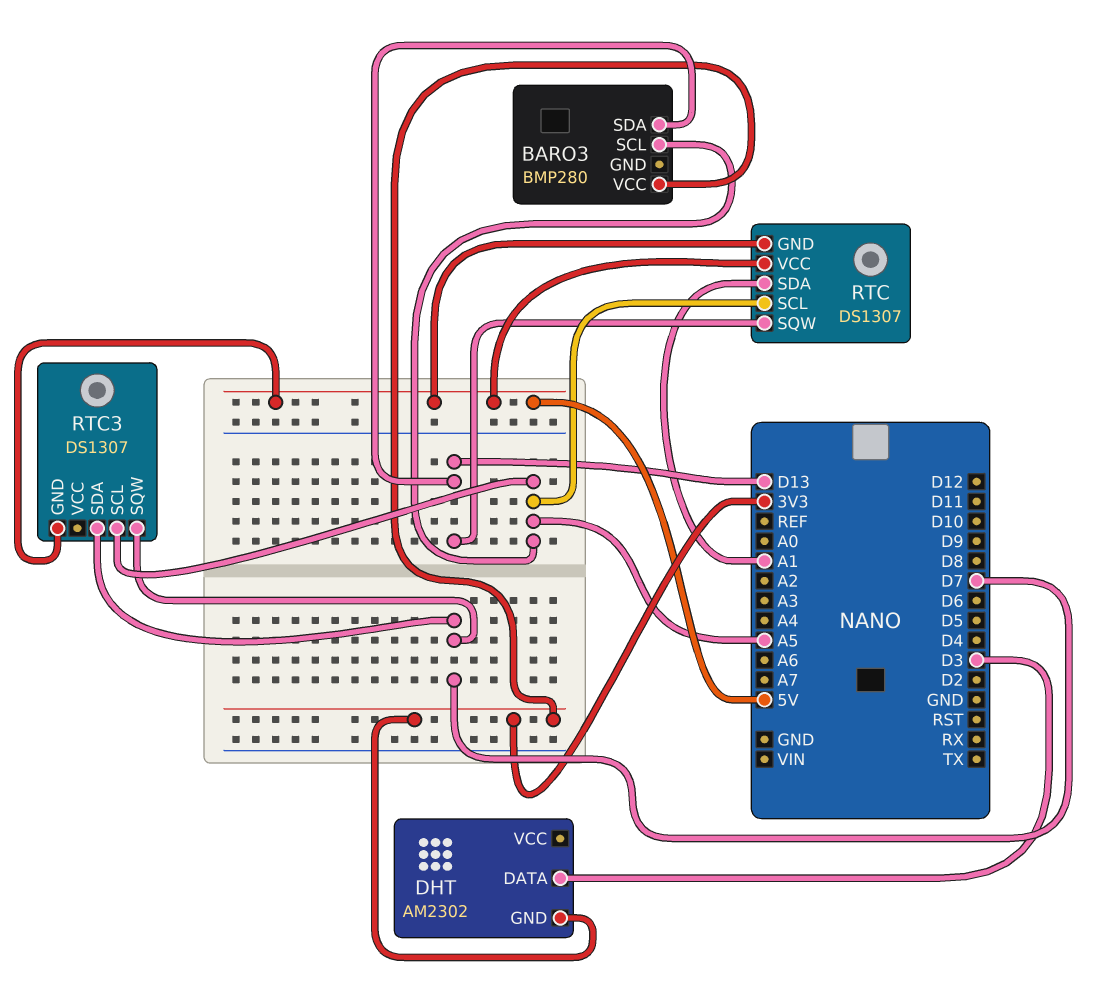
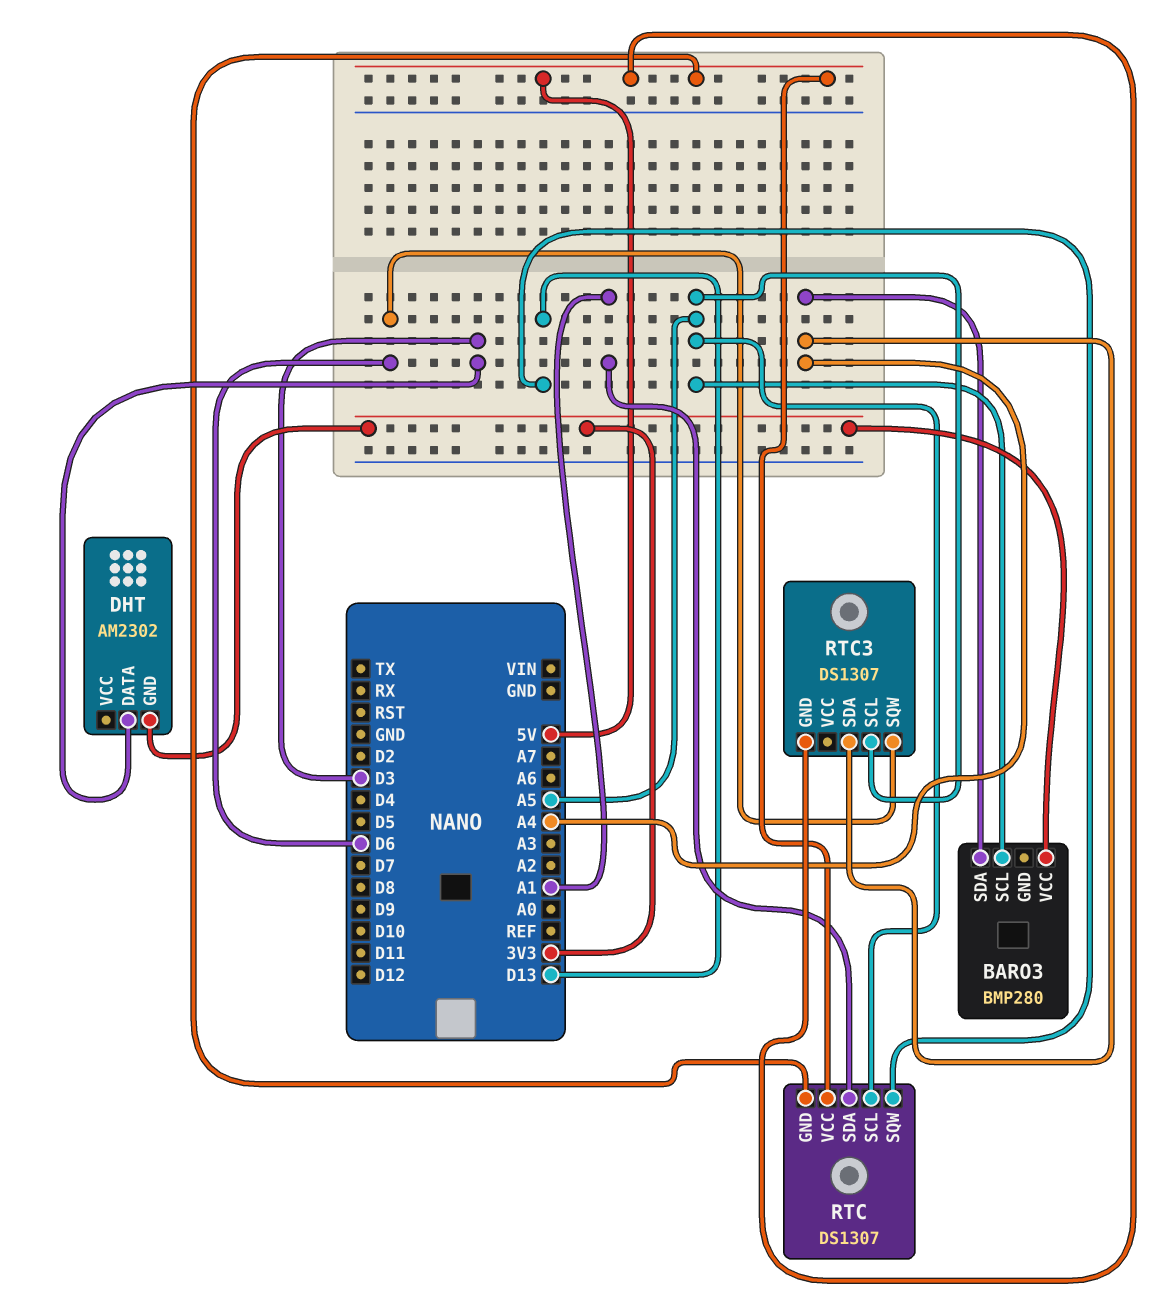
BARO3 pin SDA: D13 -> A4
RTC3 pin SDA: D7 -> A4
RTC3 pin SQW: D7 -> D6

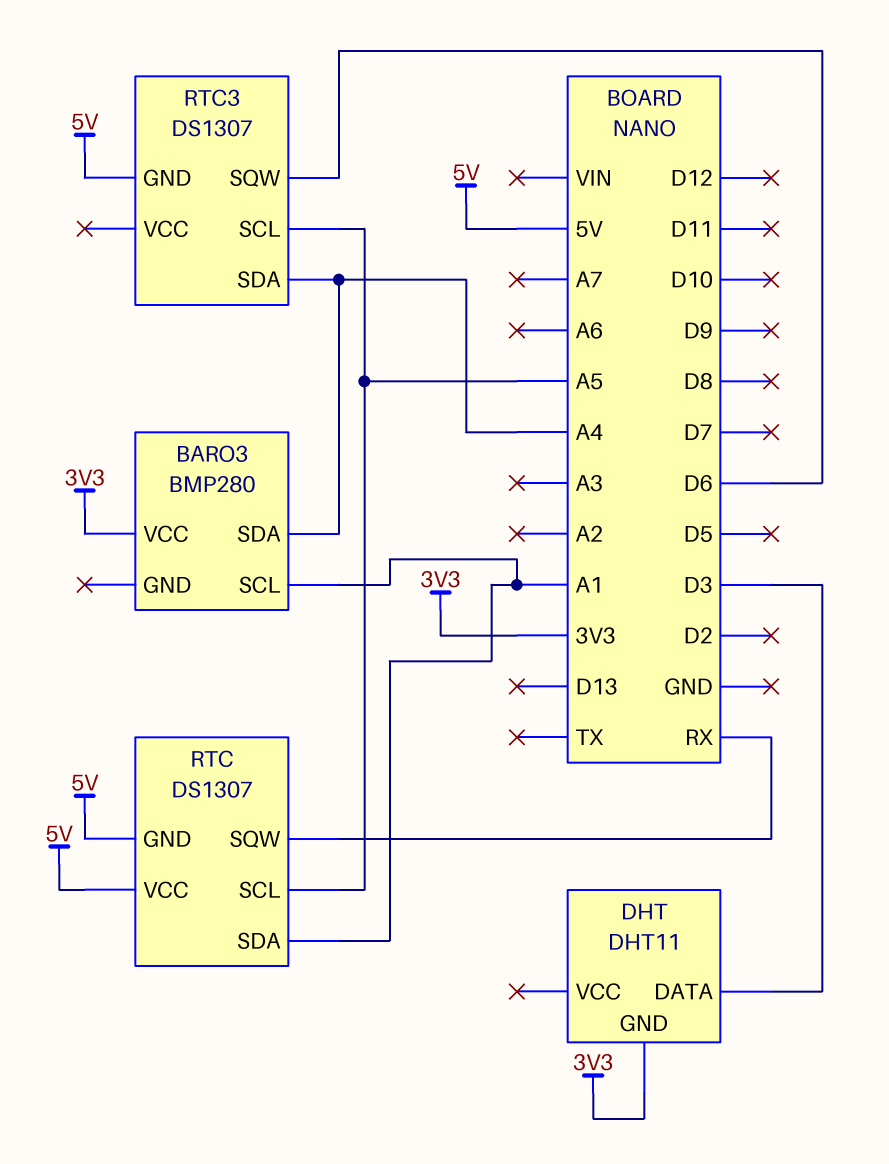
BARO3 pin SCL: A5 -> A1
DHT: AM2302 -> DHT11
RTC pin SQW: D13 -> RX

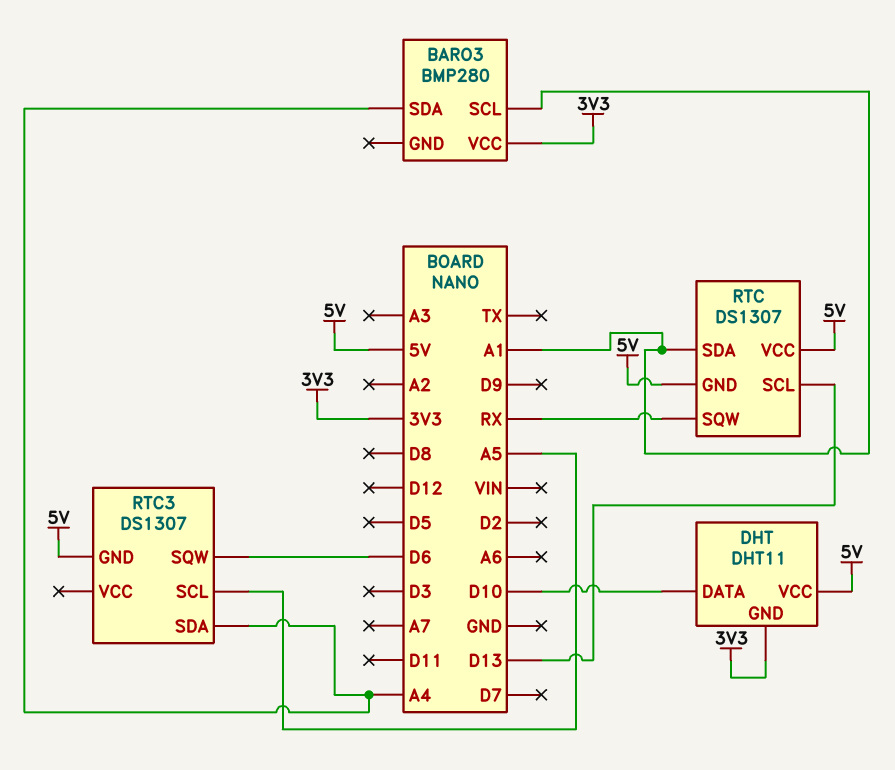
DHT pin DATA: D3 -> D10
DHT pin VCC: none -> 5V
RTC pin SCL: A5 -> D13

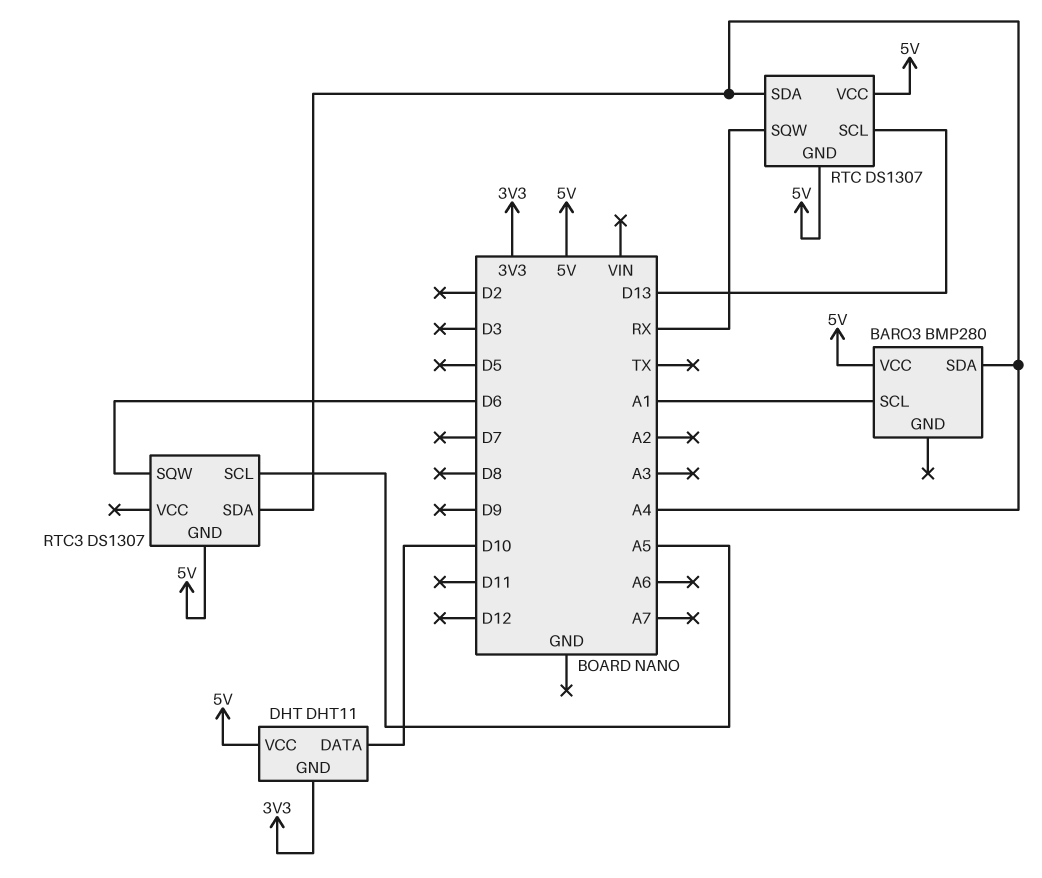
BARO3 pin VCC: 3V3 -> 5V
RTC pin SDA: A1 -> A4

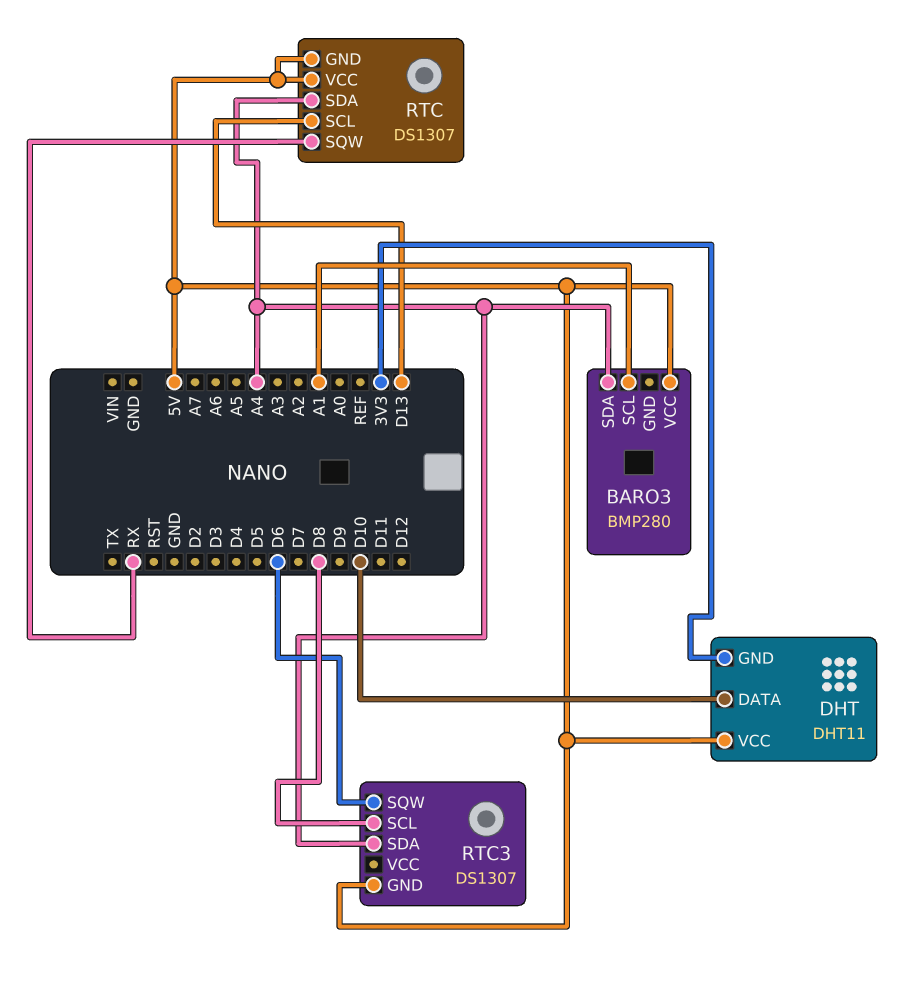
RTC3 pin SCL: A5 -> D8

